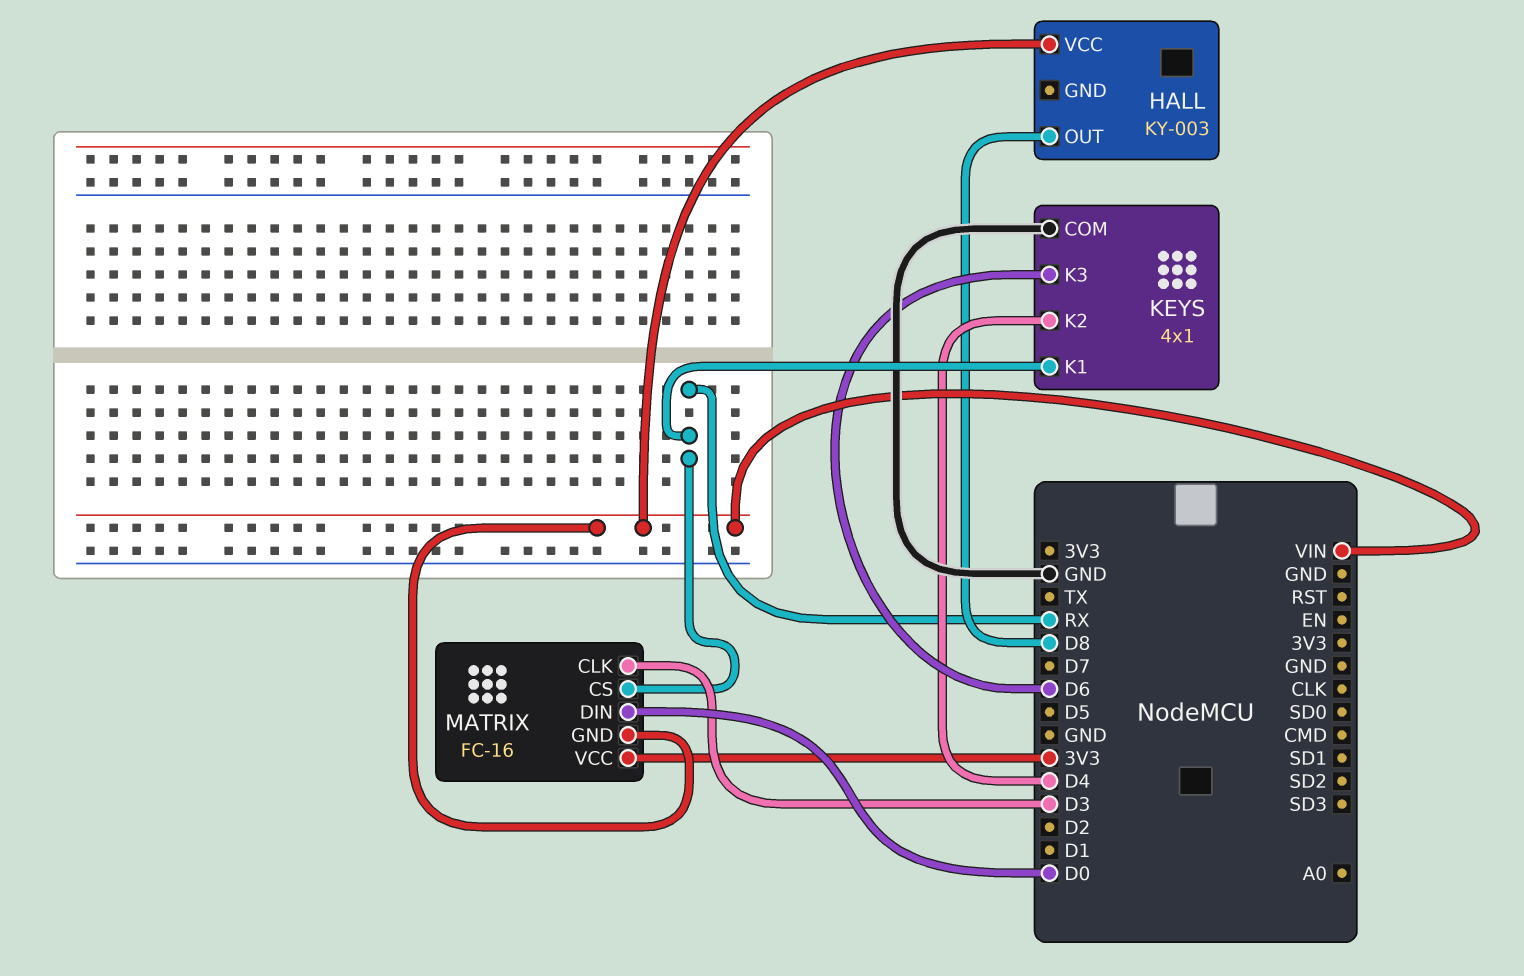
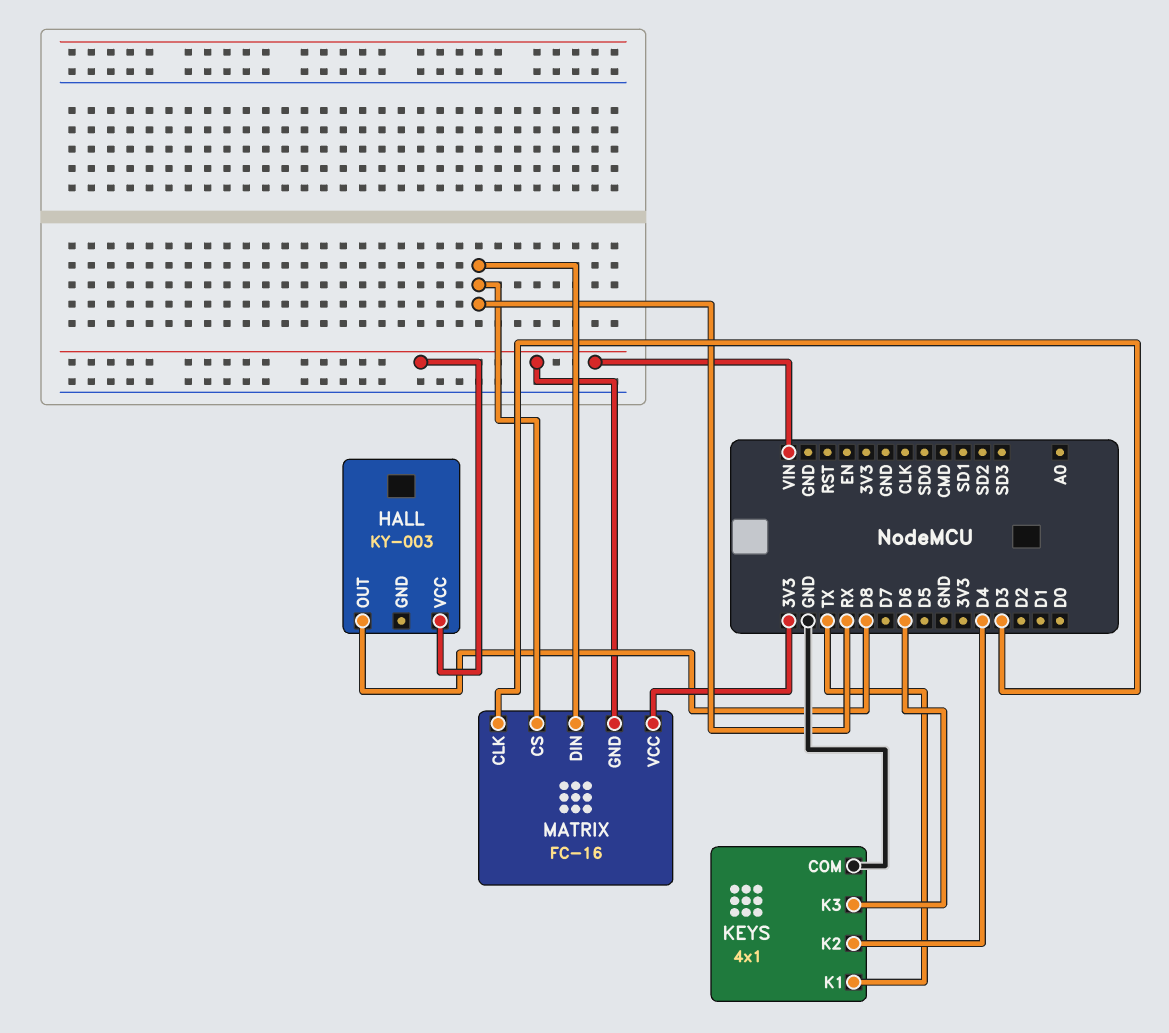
KEYS pin K1: RX -> TX
MATRIX pin DIN: D0 -> RX

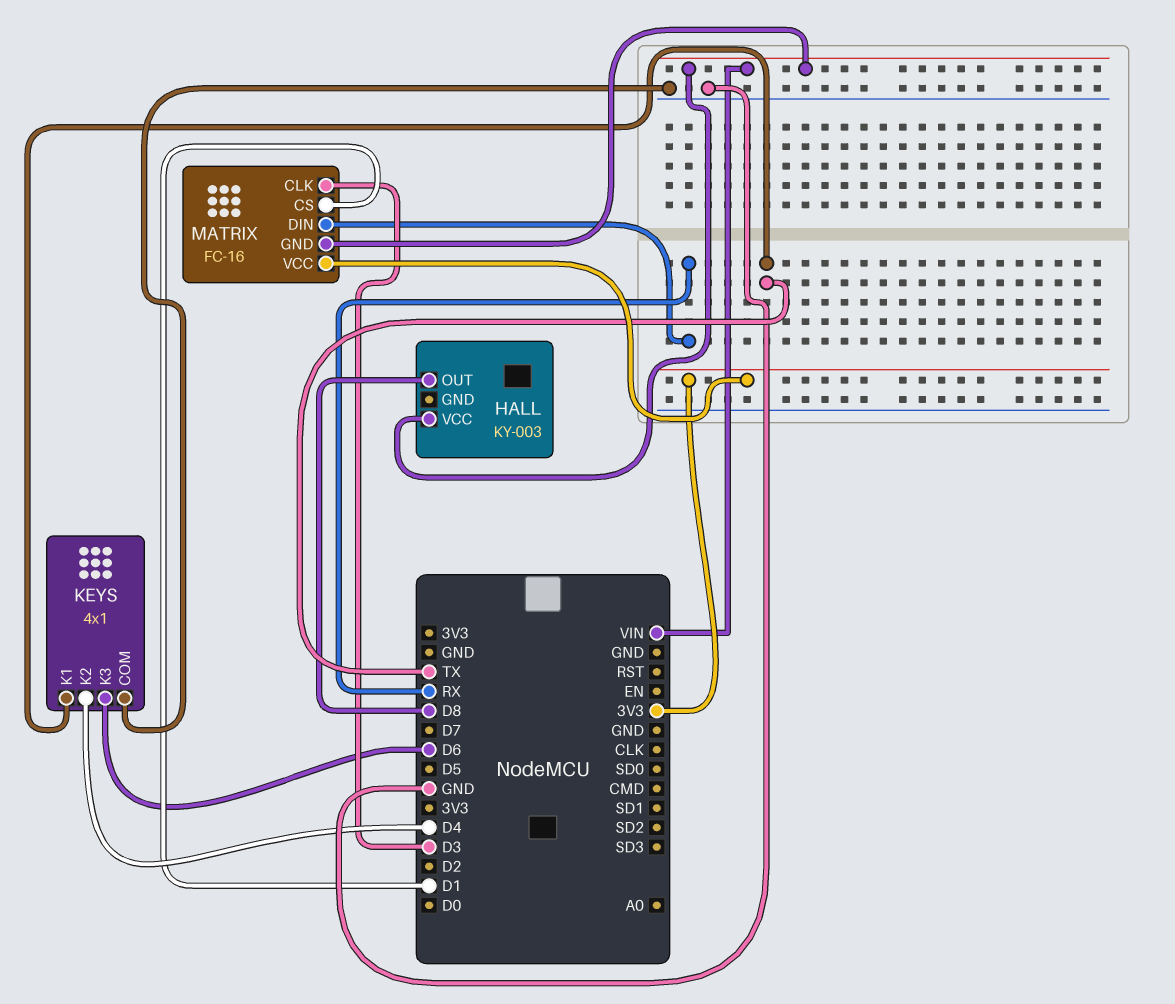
MATRIX pin CS: RX -> D1

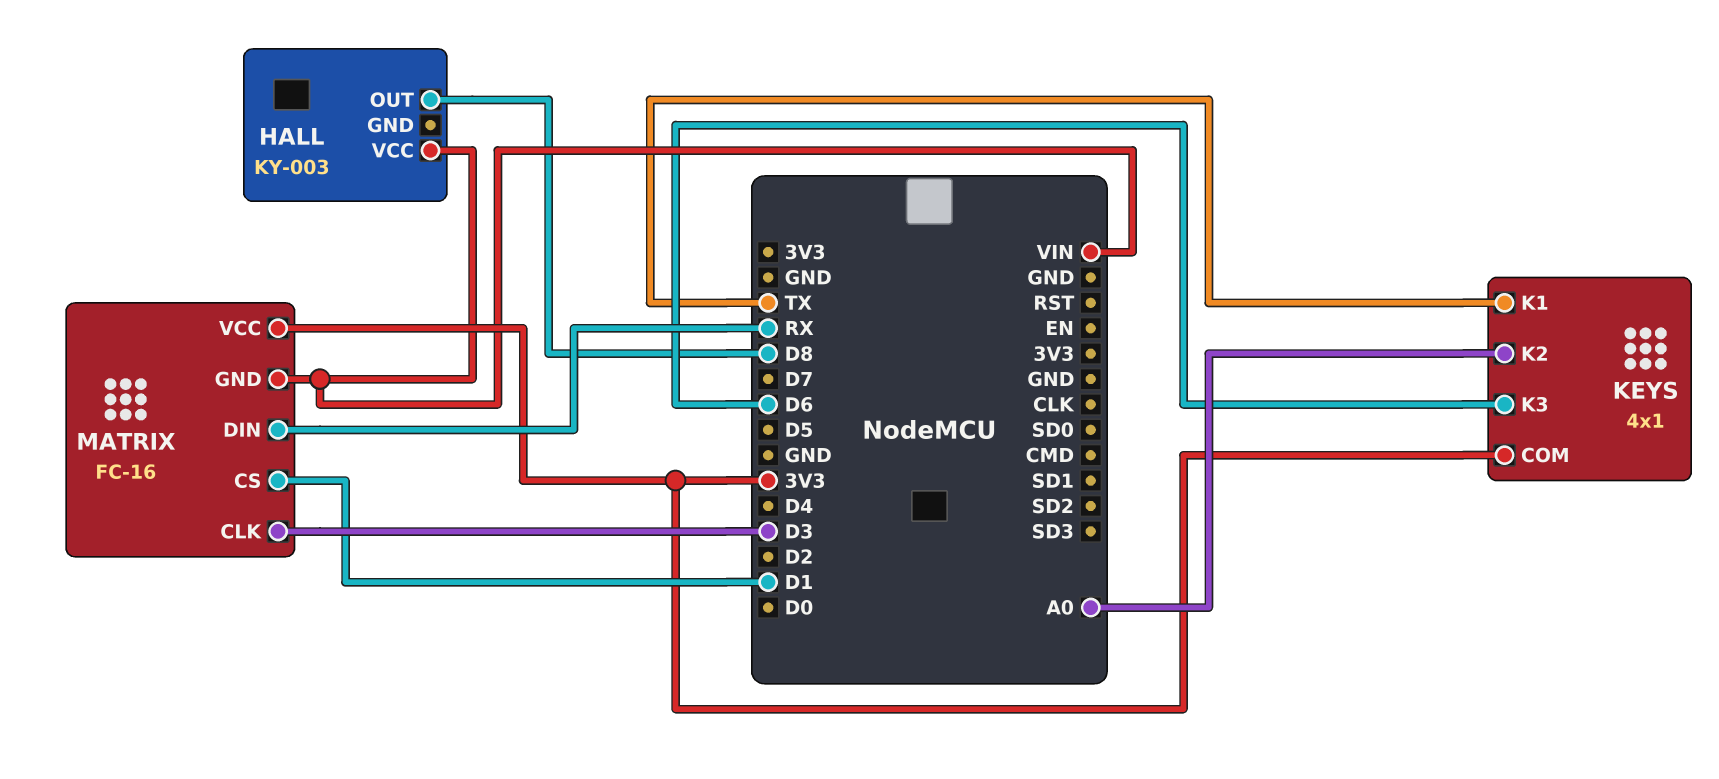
KEYS pin COM: GND -> 3V3
KEYS pin K2: D4 -> A0

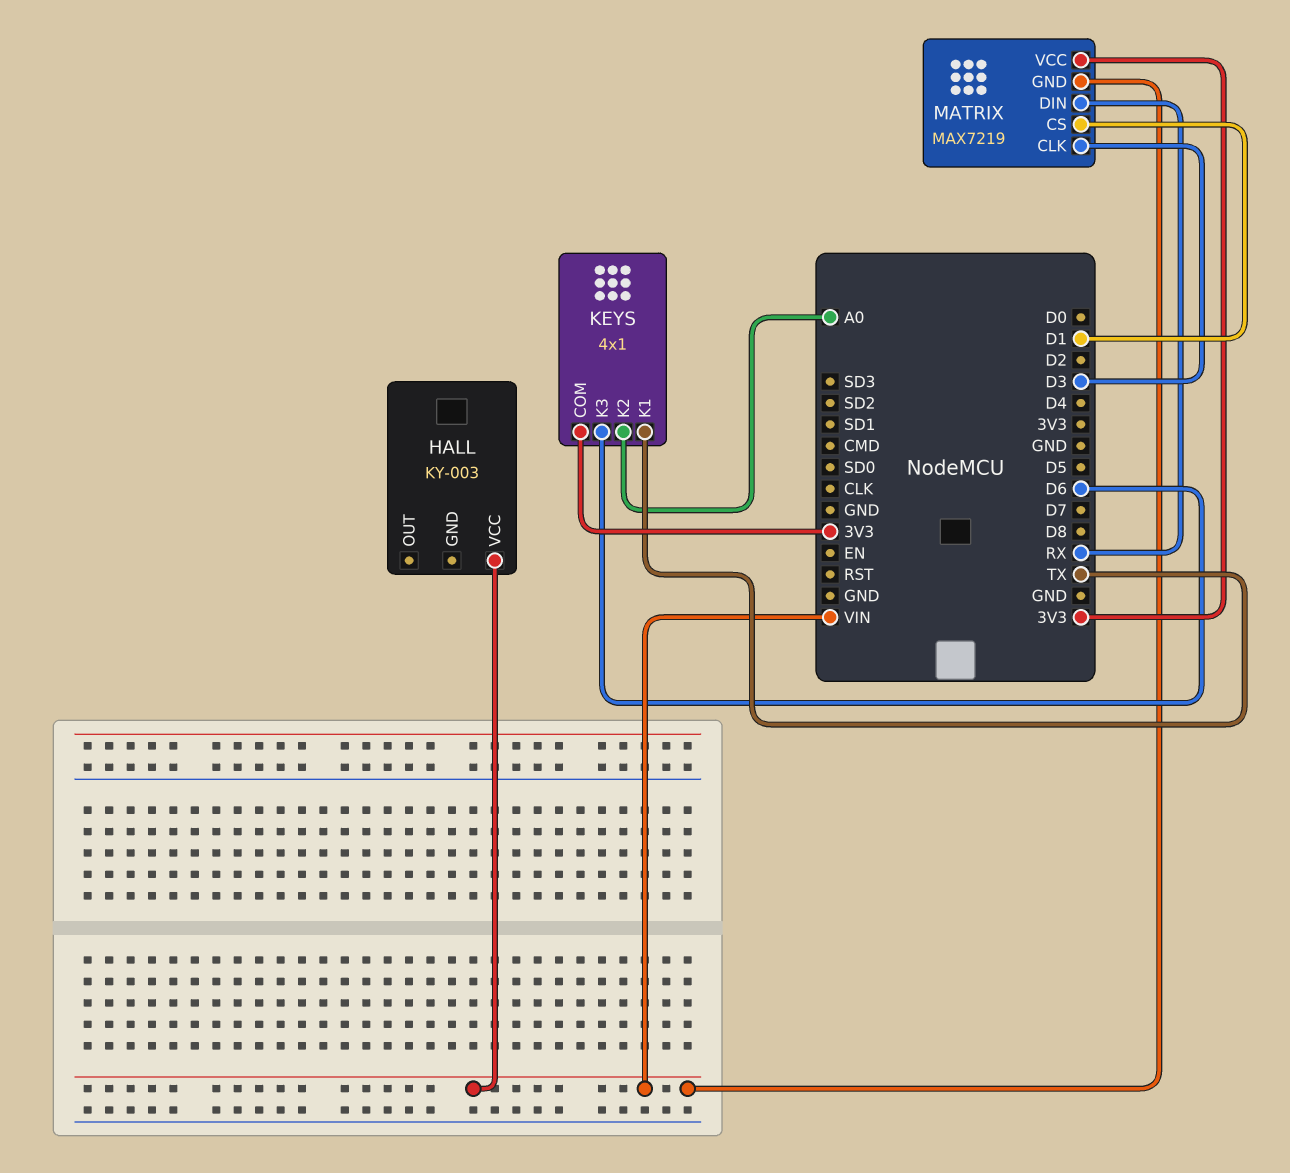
HALL pin OUT: D8 -> none
MATRIX: FC-16 -> MAX7219

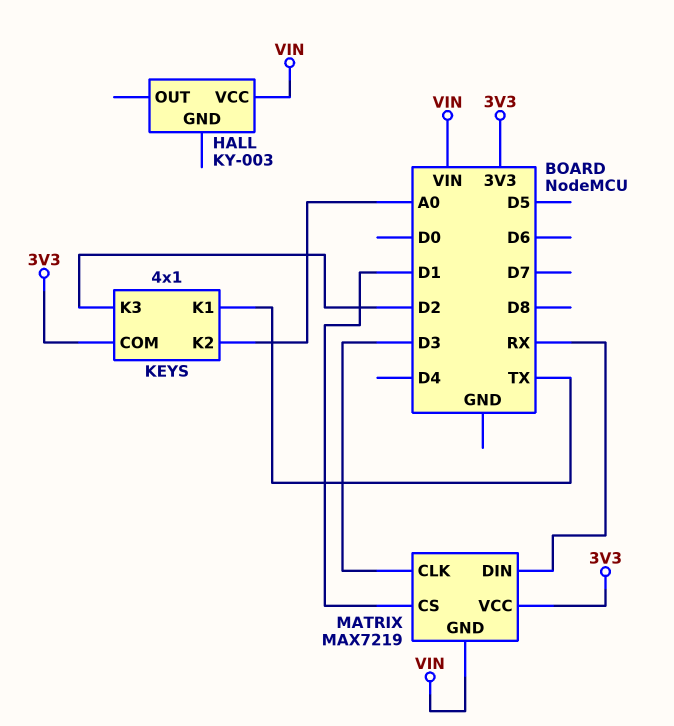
KEYS pin K3: D6 -> D2

